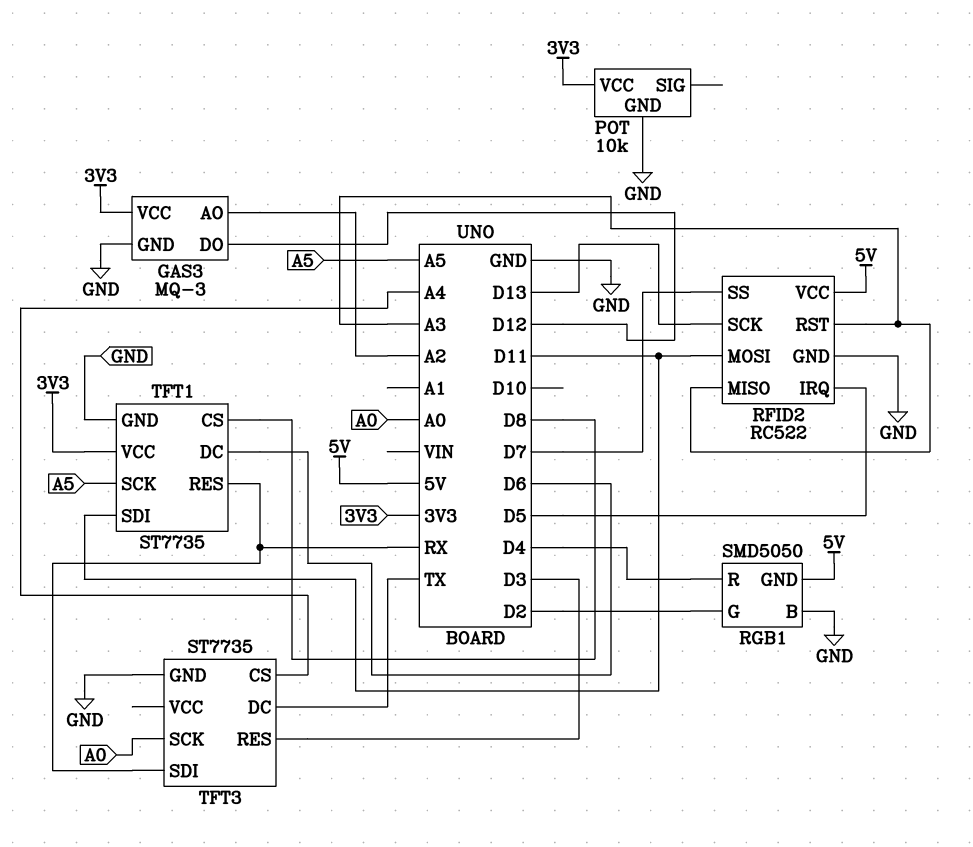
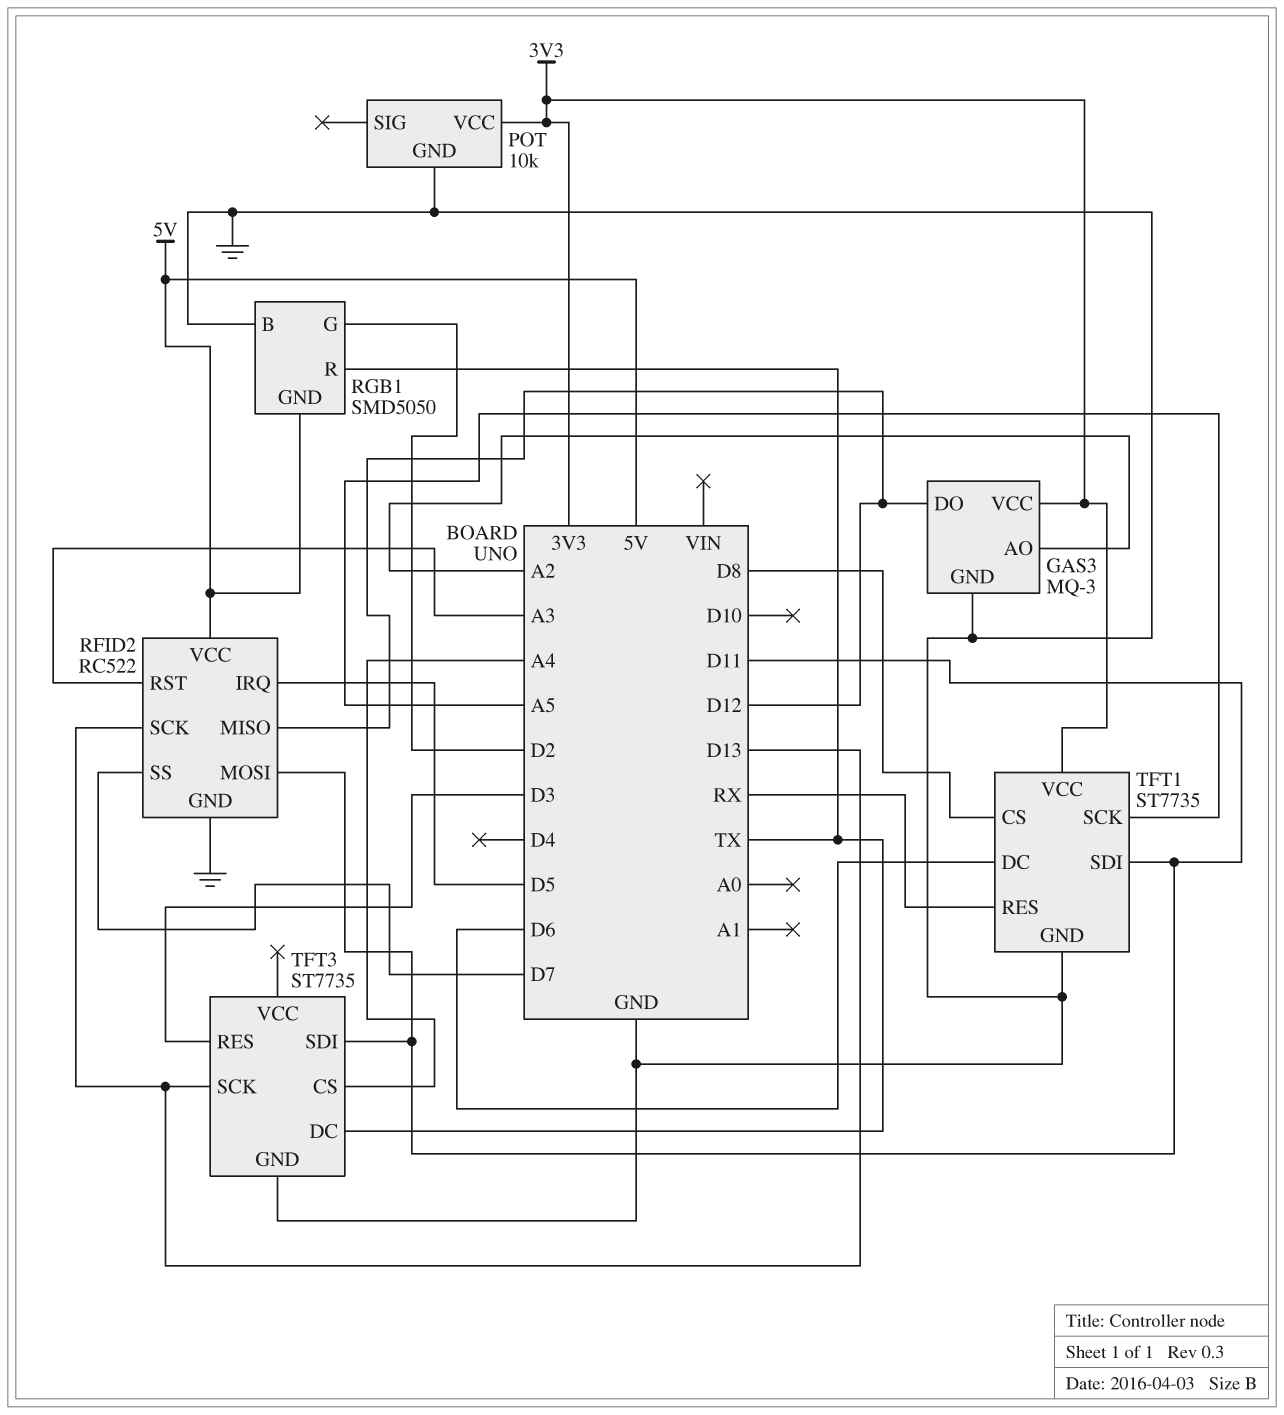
RFID2 pin MISO: A3 -> D12
RGB1 pin R: D4 -> TX
TFT3 pin SCK: A0 -> D13
TFT3 pin SDI: RX -> D11

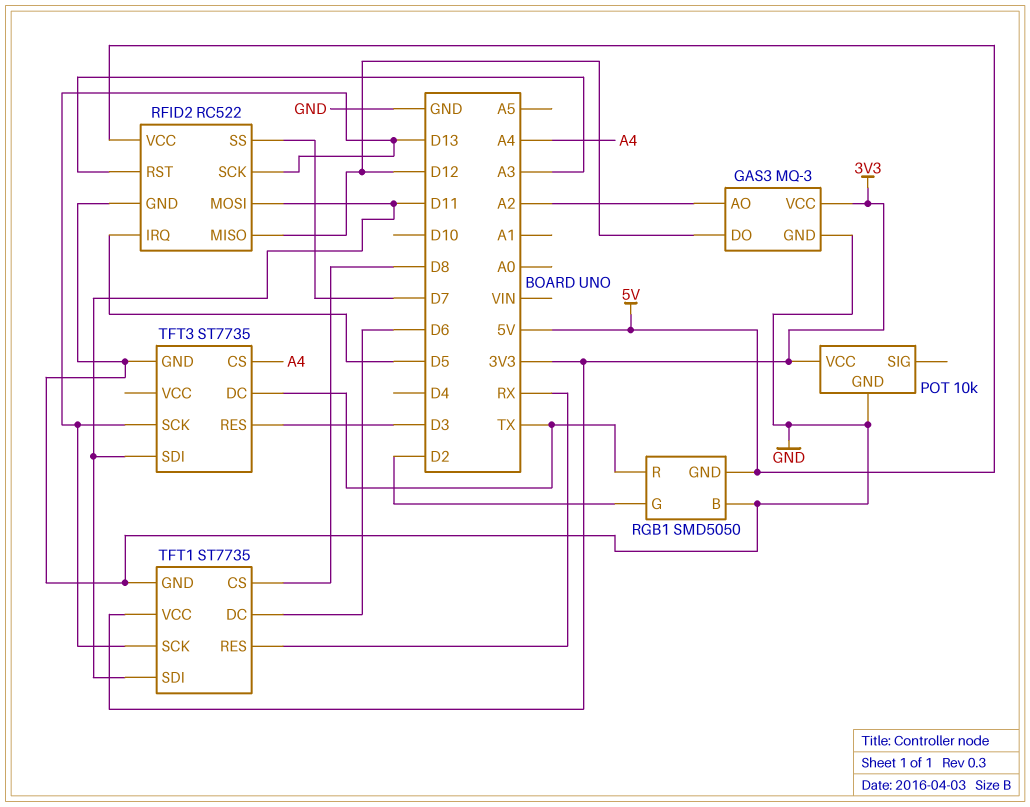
TFT1 pin SCK: A5 -> D13

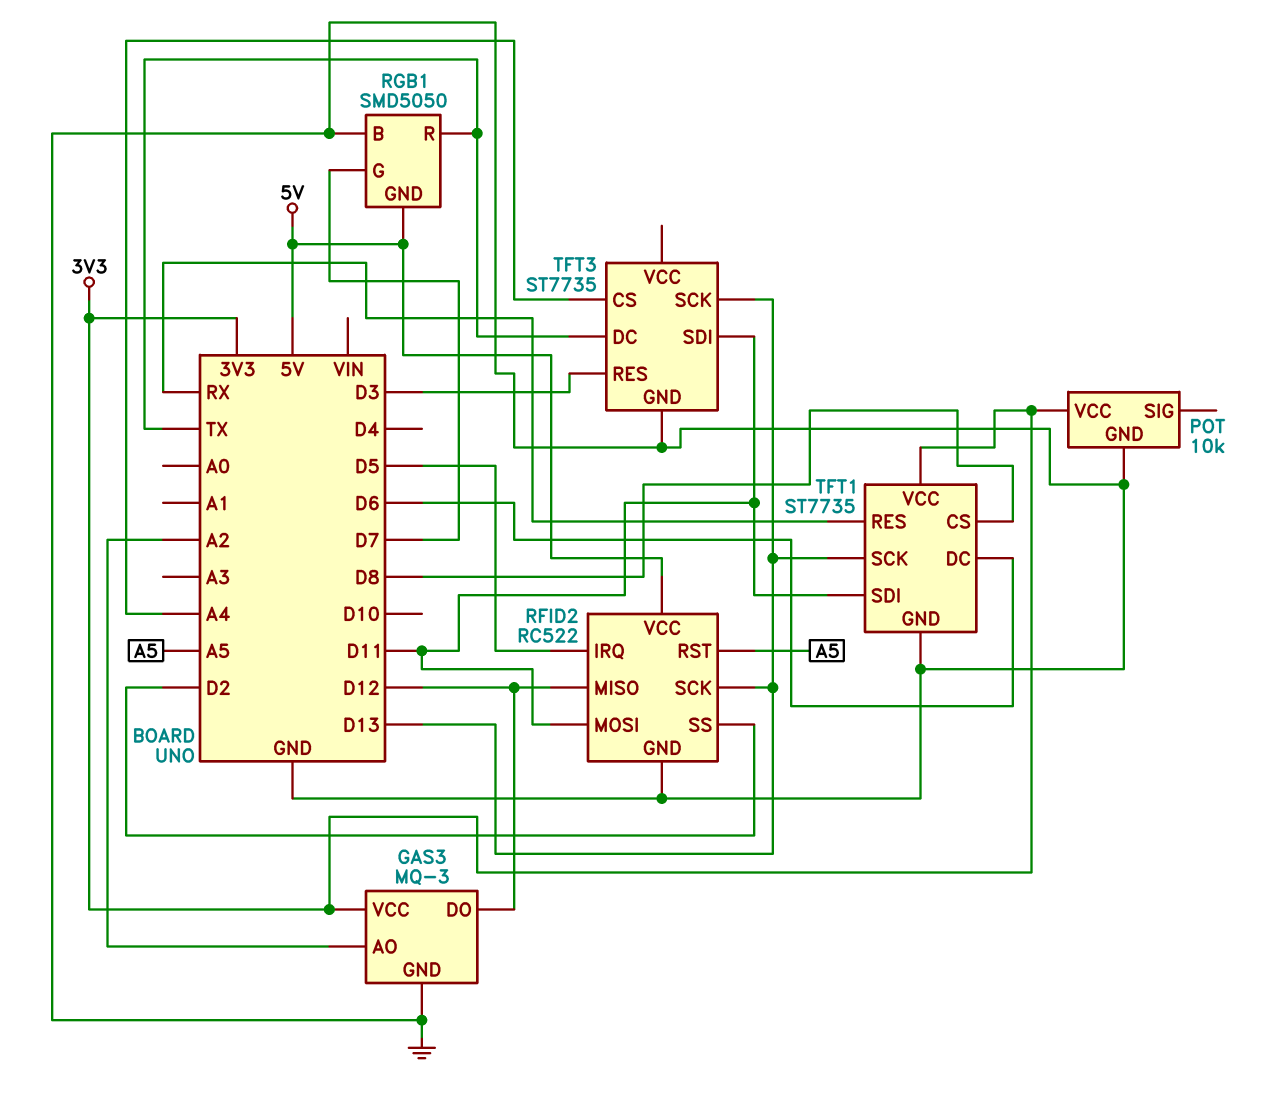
RFID2 pin RST: A3 -> A5
RFID2 pin SS: D7 -> D2
RGB1 pin G: D2 -> D7

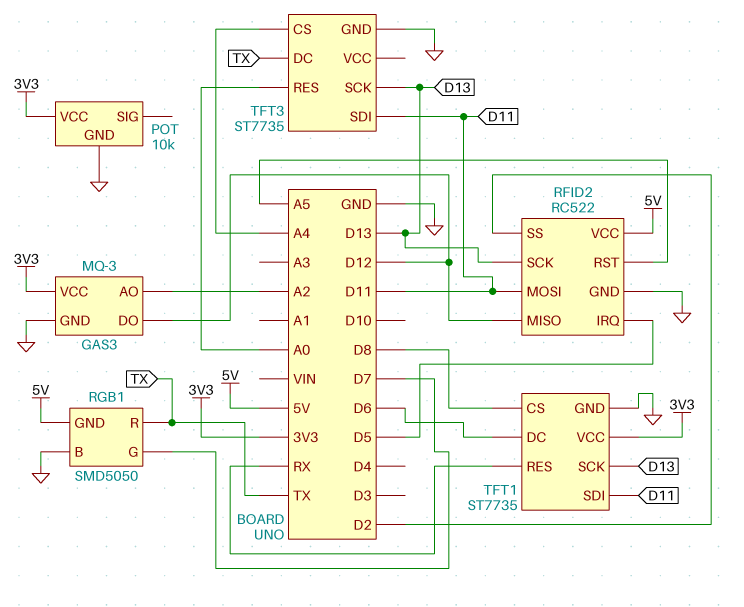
TFT3 pin RES: D3 -> A0

